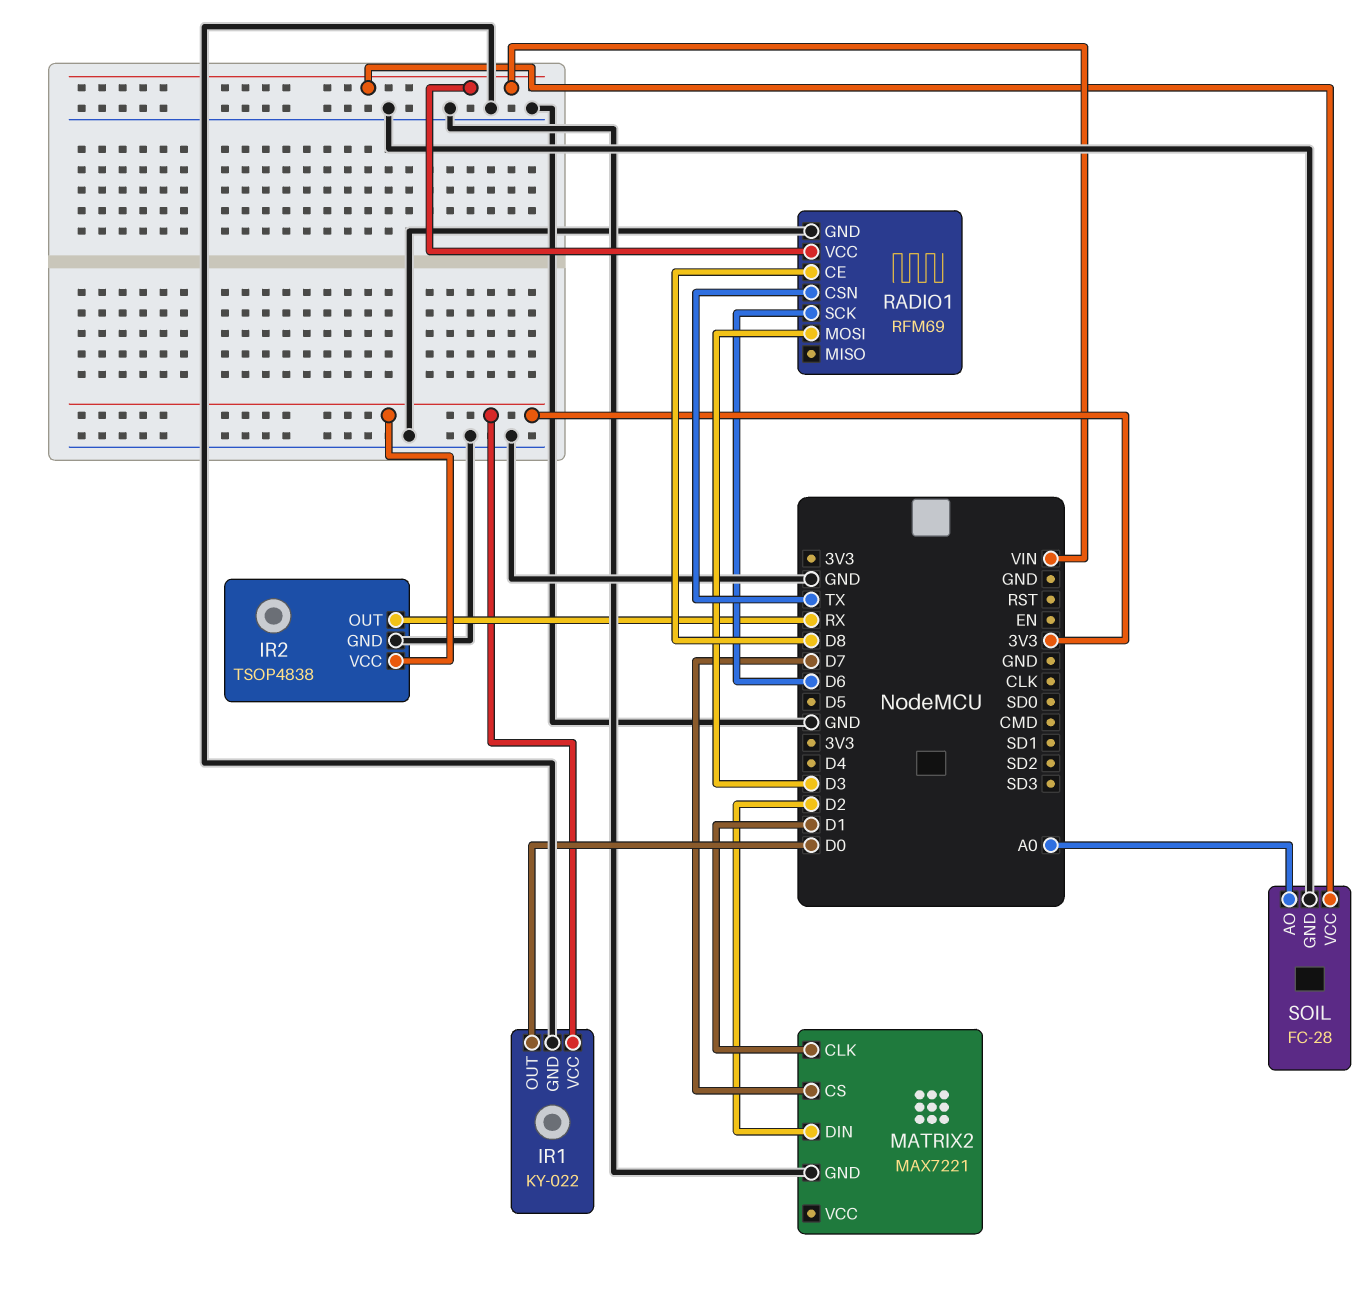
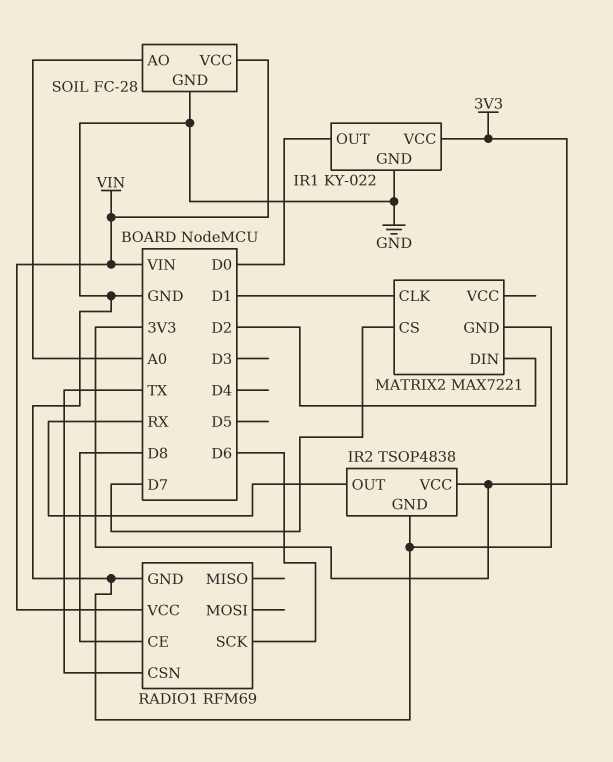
RADIO1 pin MOSI: D3 -> none

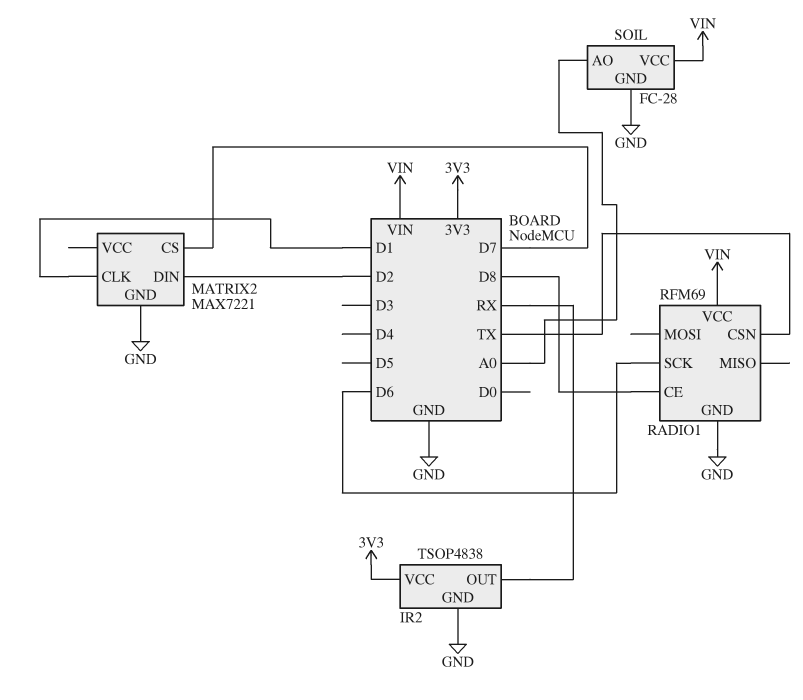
IR1: KY-022 -> none
IR1 pin GND: GND -> none
IR1 pin OUT: D0 -> none
IR1 pin VCC: 3V3 -> none

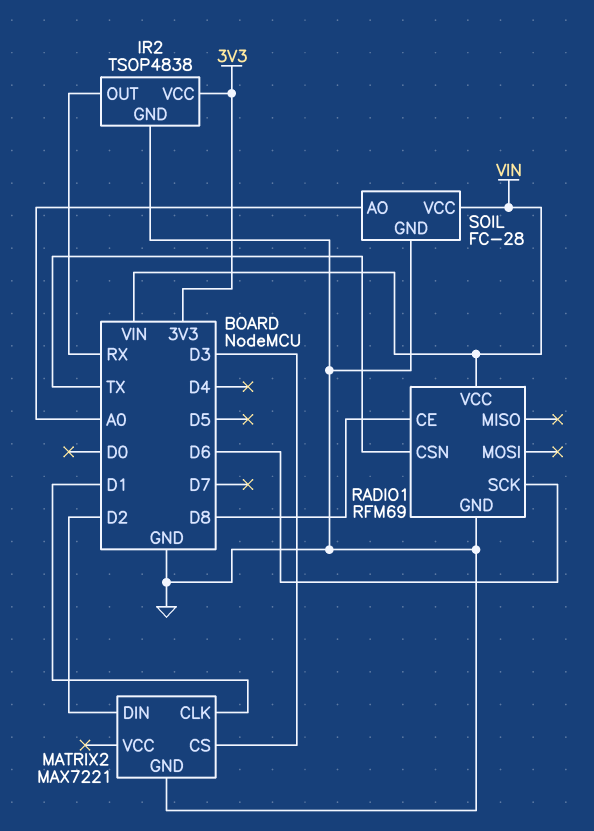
MATRIX2 pin CS: D7 -> D3

